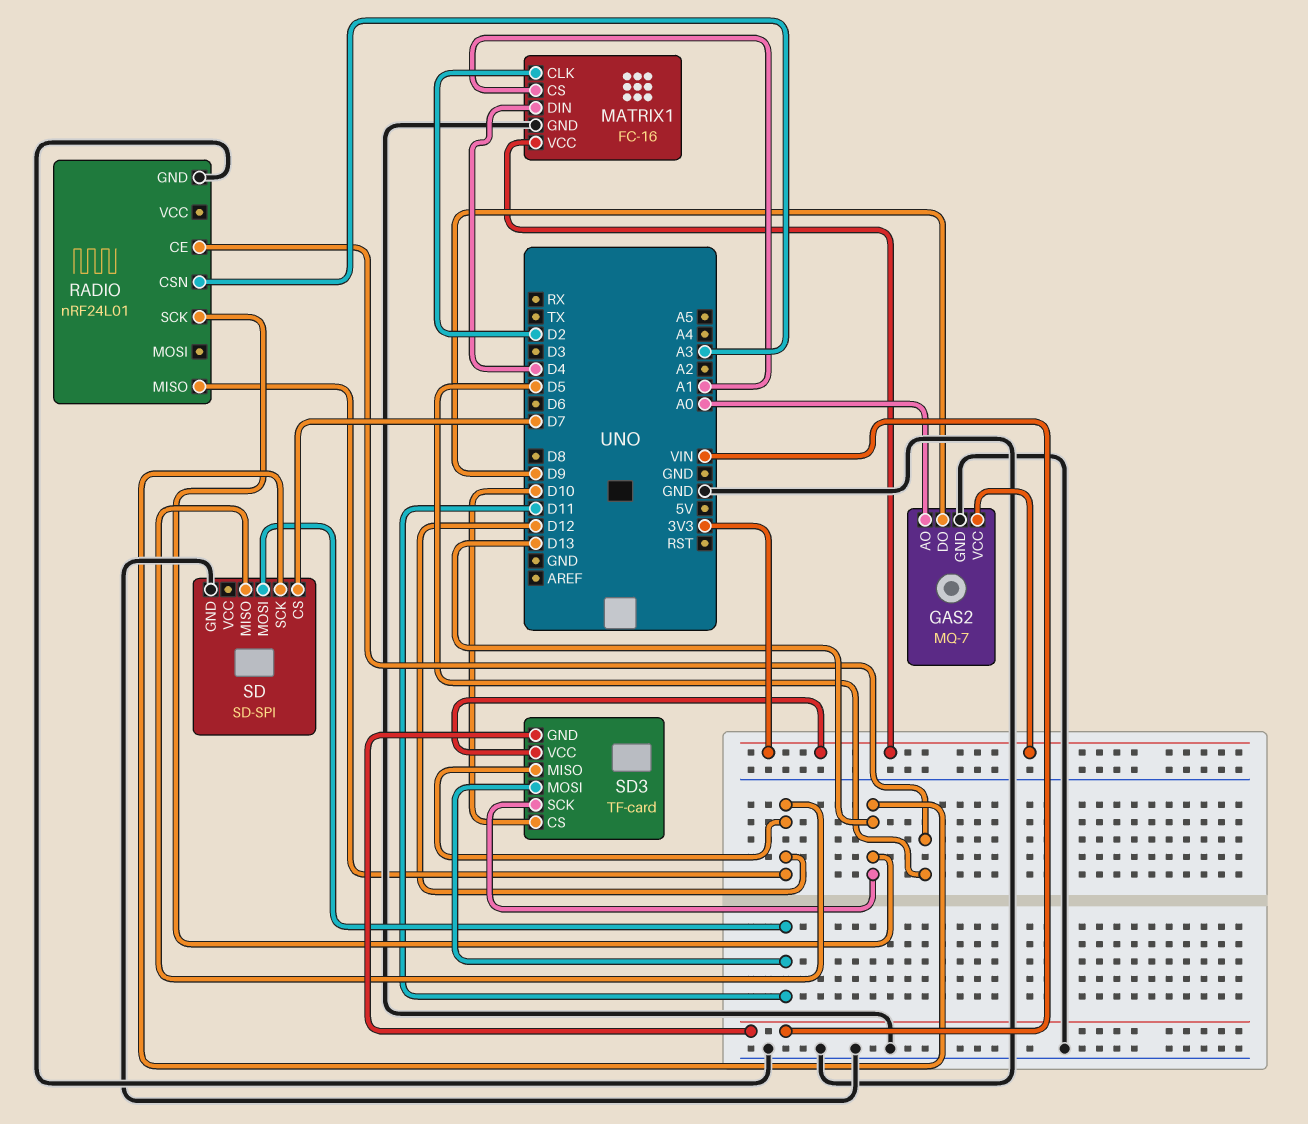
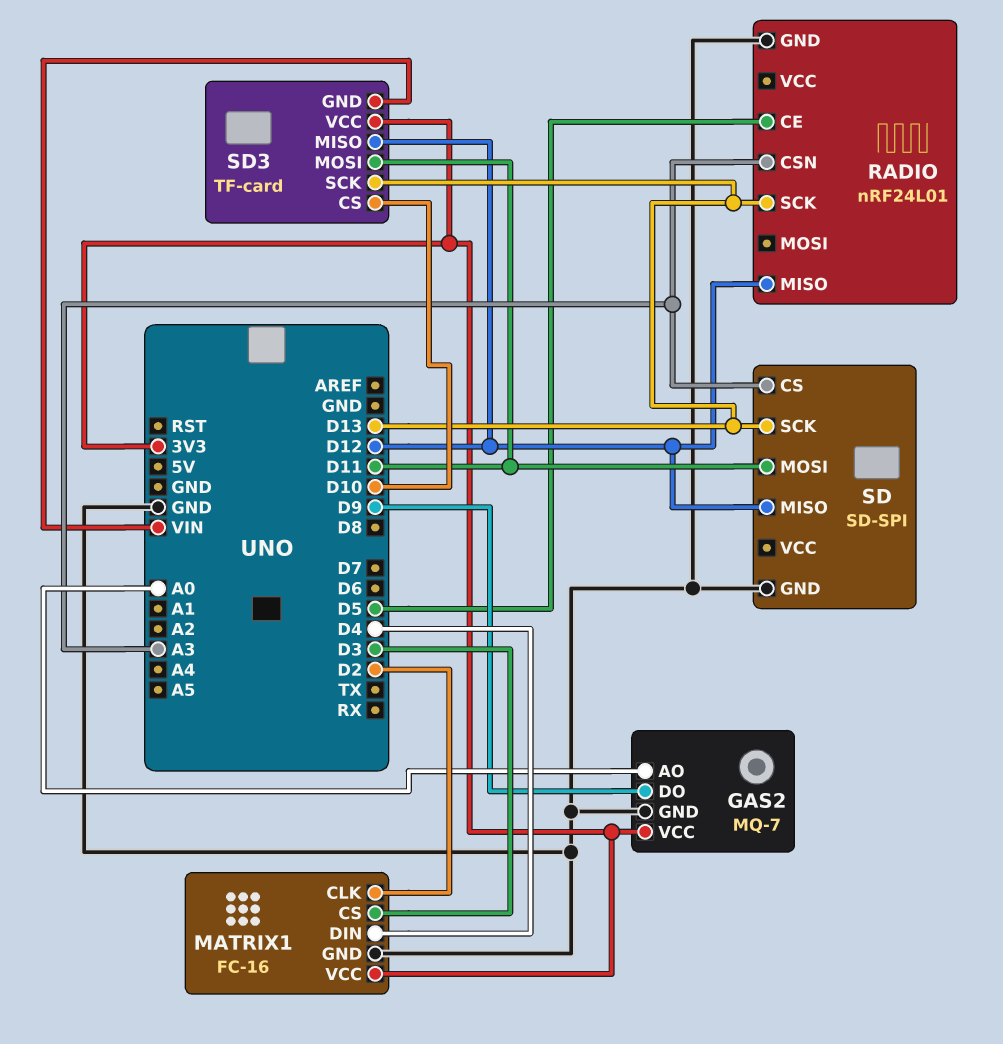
MATRIX1 pin CS: A1 -> D3
SD pin CS: D7 -> A3

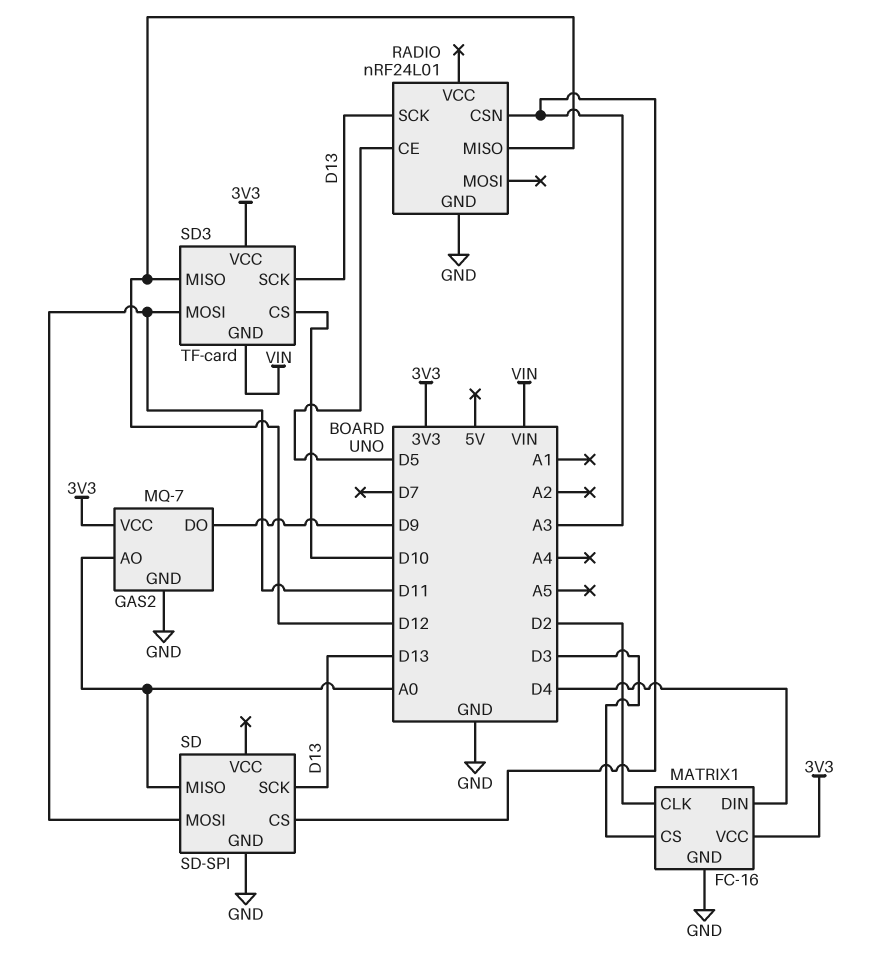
SD pin MISO: D12 -> A0

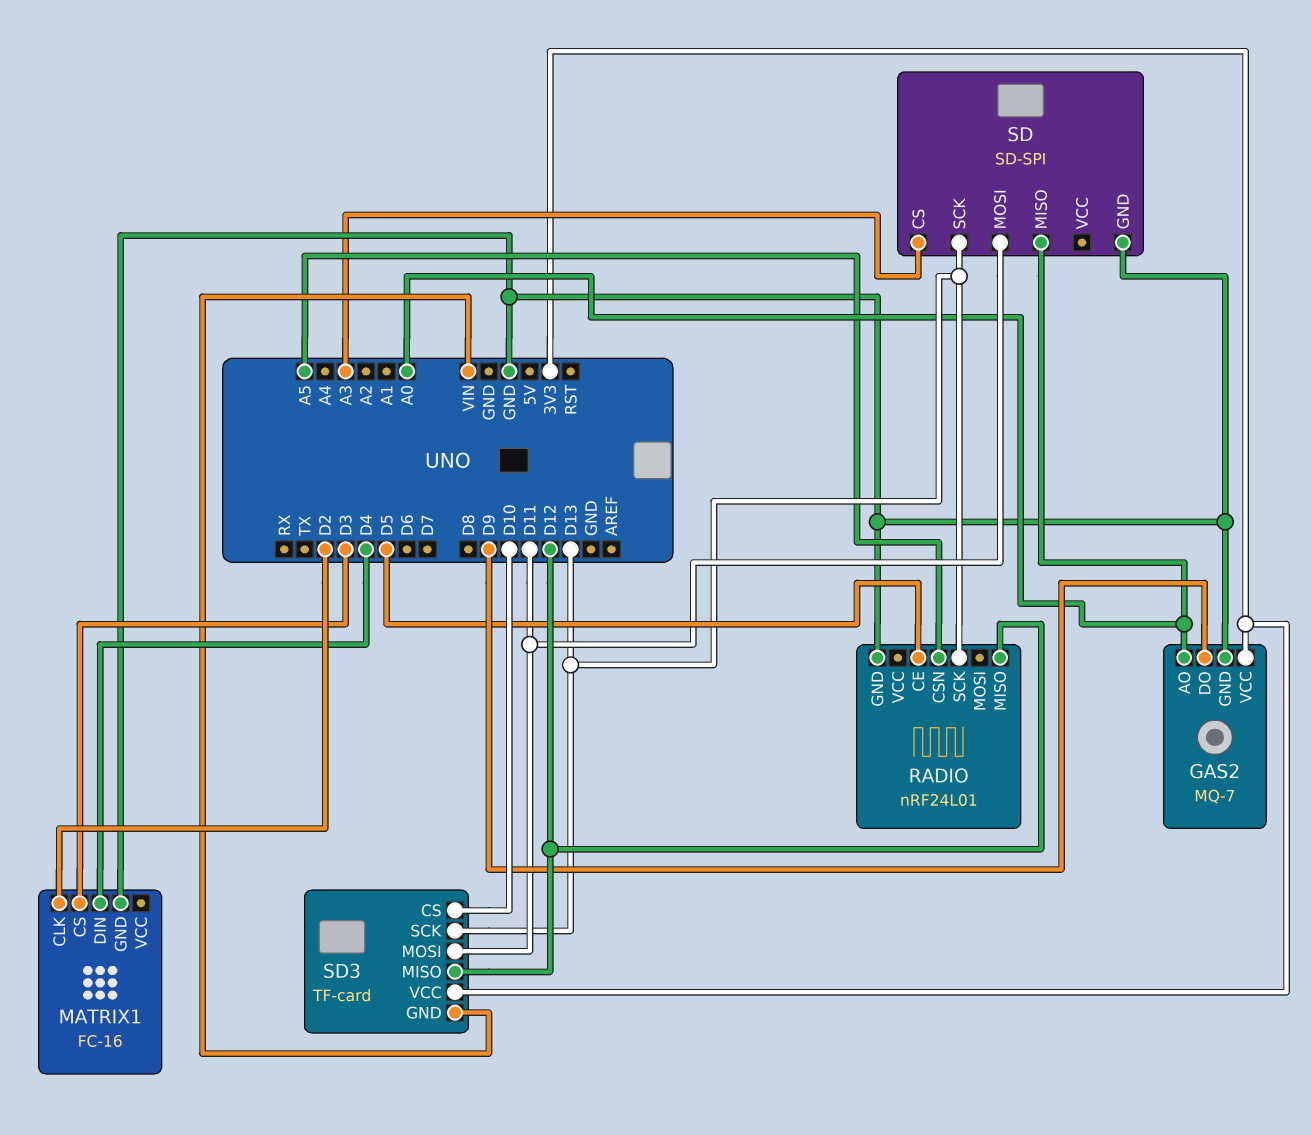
MATRIX1 pin VCC: 3V3 -> none
RADIO pin CSN: A3 -> A5

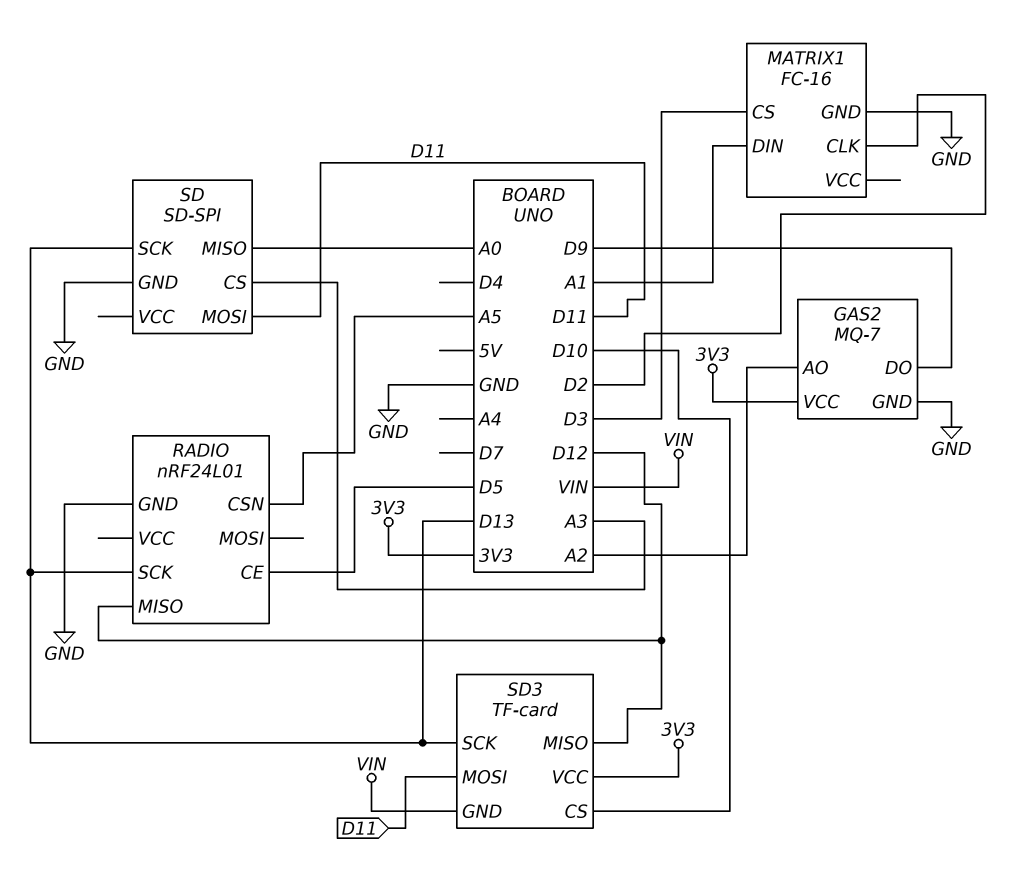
GAS2 pin AO: A0 -> A2
MATRIX1 pin DIN: D4 -> A1

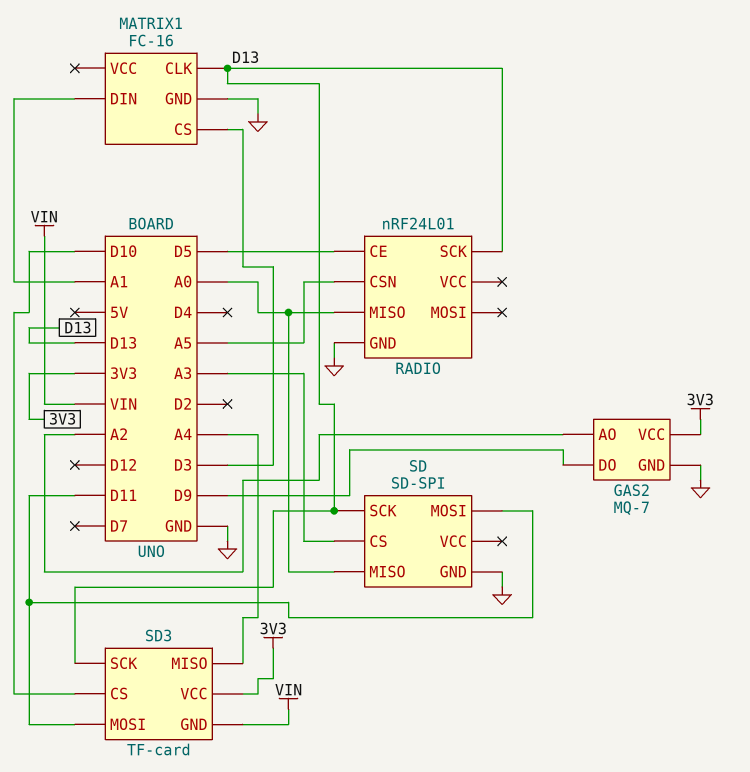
MATRIX1 pin CLK: D2 -> D13
RADIO pin MISO: D12 -> A0
SD3 pin MISO: D12 -> A4

